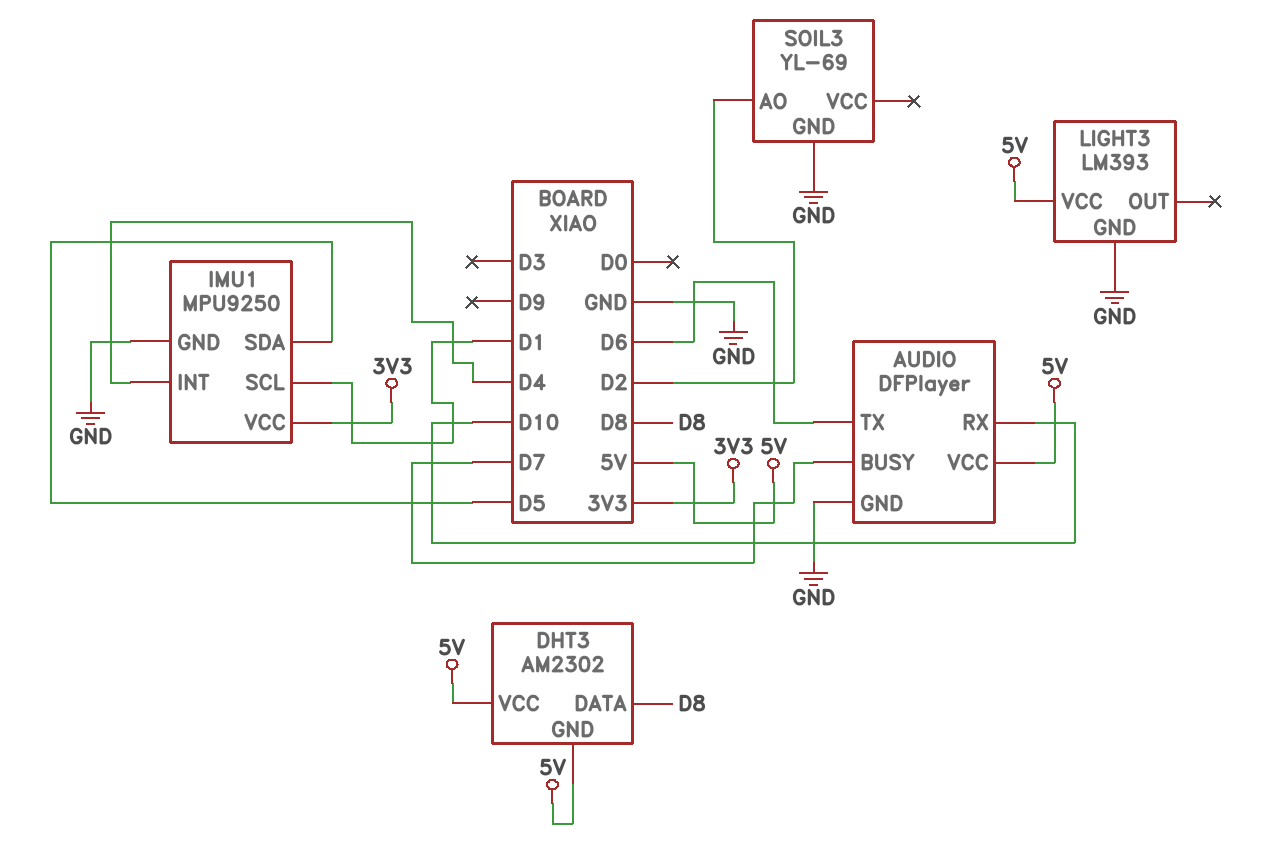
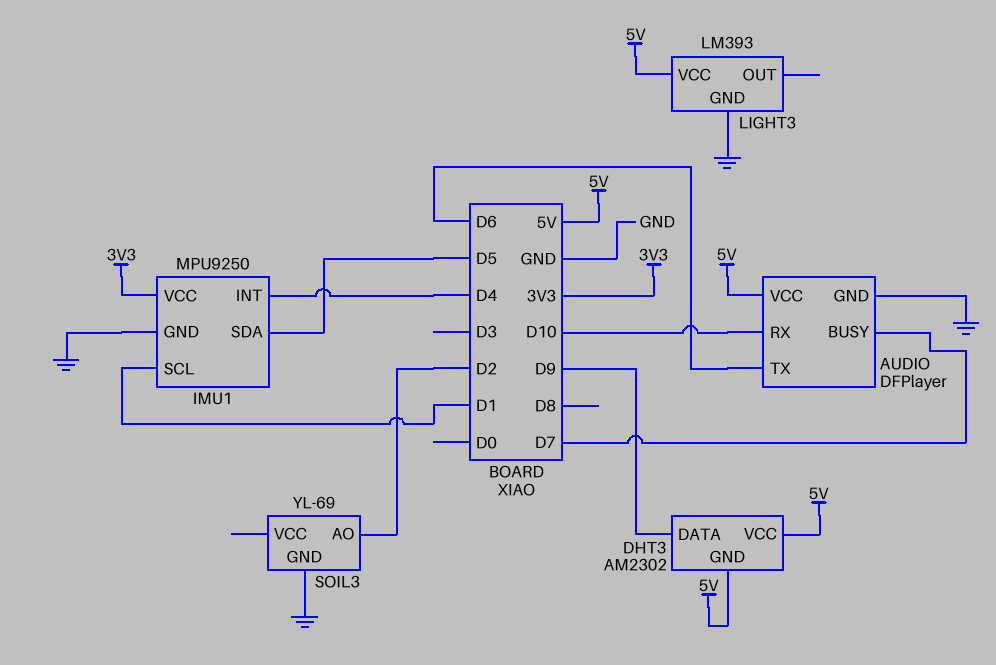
DHT3 pin DATA: D8 -> D9

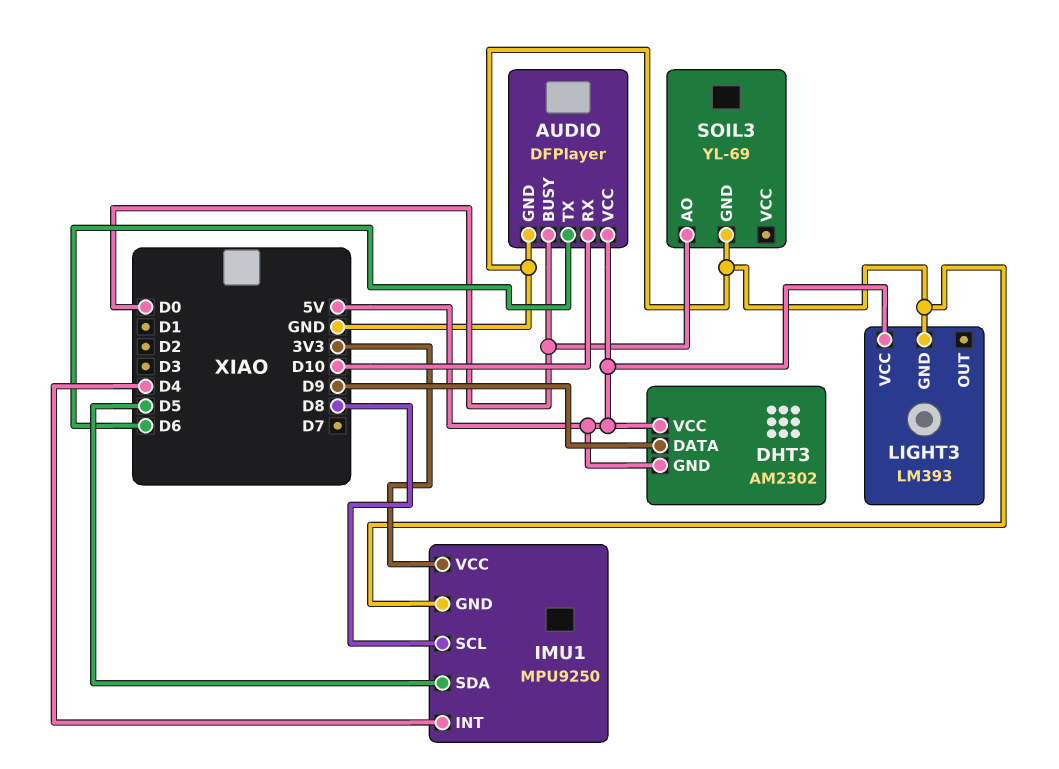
AUDIO pin BUSY: D7 -> D0
IMU1 pin SCL: D1 -> D8
SOIL3 pin AO: D2 -> D0

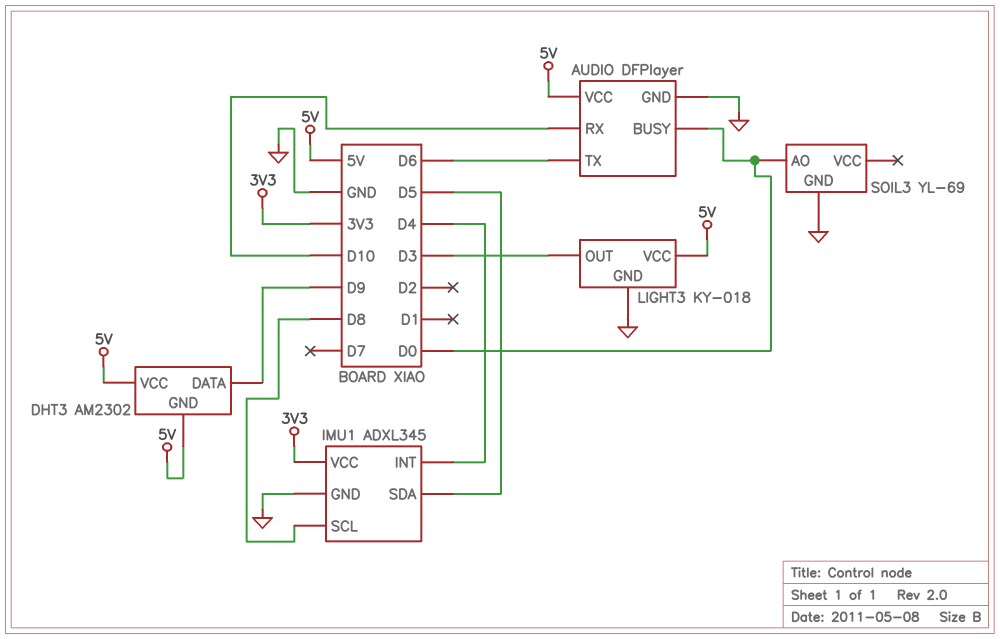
IMU1: MPU9250 -> ADXL345
LIGHT3: LM393 -> KY-018
LIGHT3 pin OUT: none -> D3

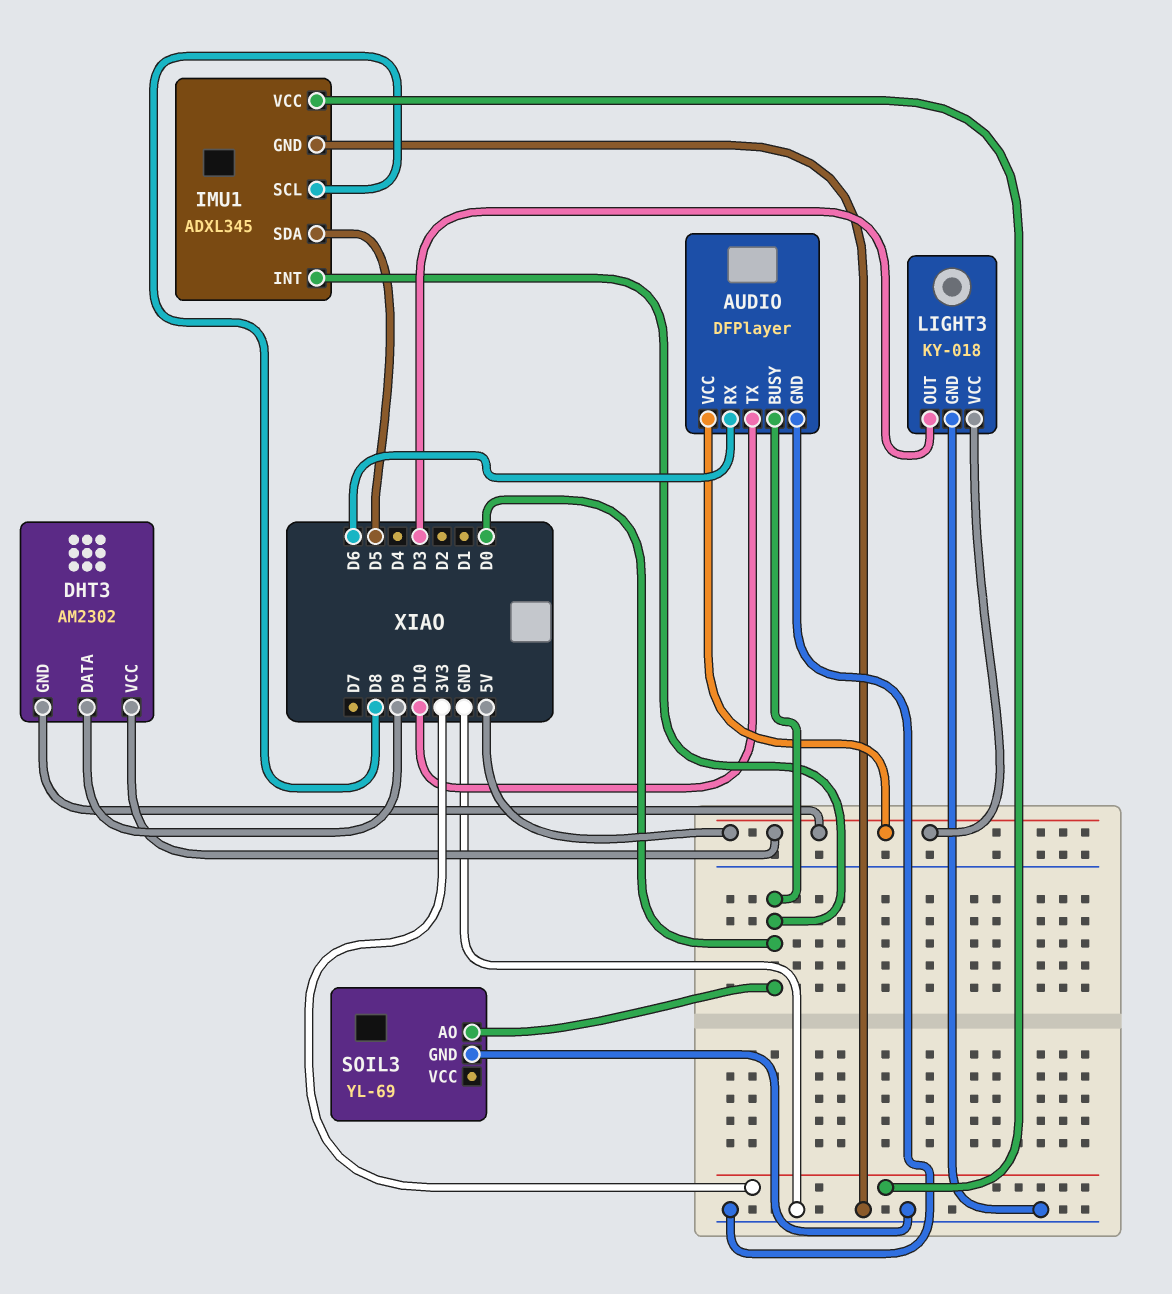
AUDIO pin RX: D10 -> D6
AUDIO pin TX: D6 -> D10
IMU1 pin INT: D4 -> D0

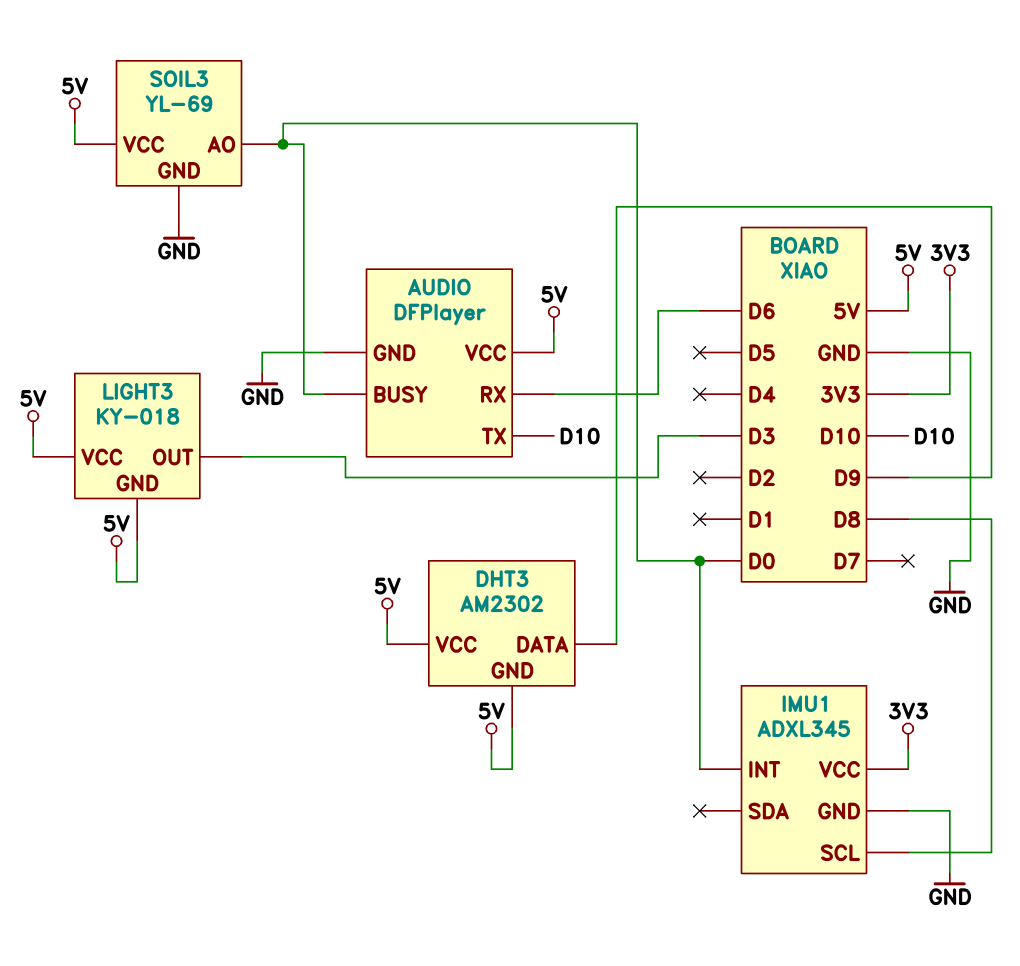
IMU1 pin SDA: D5 -> none
LIGHT3 pin GND: GND -> 5V
SOIL3 pin VCC: none -> 5V

